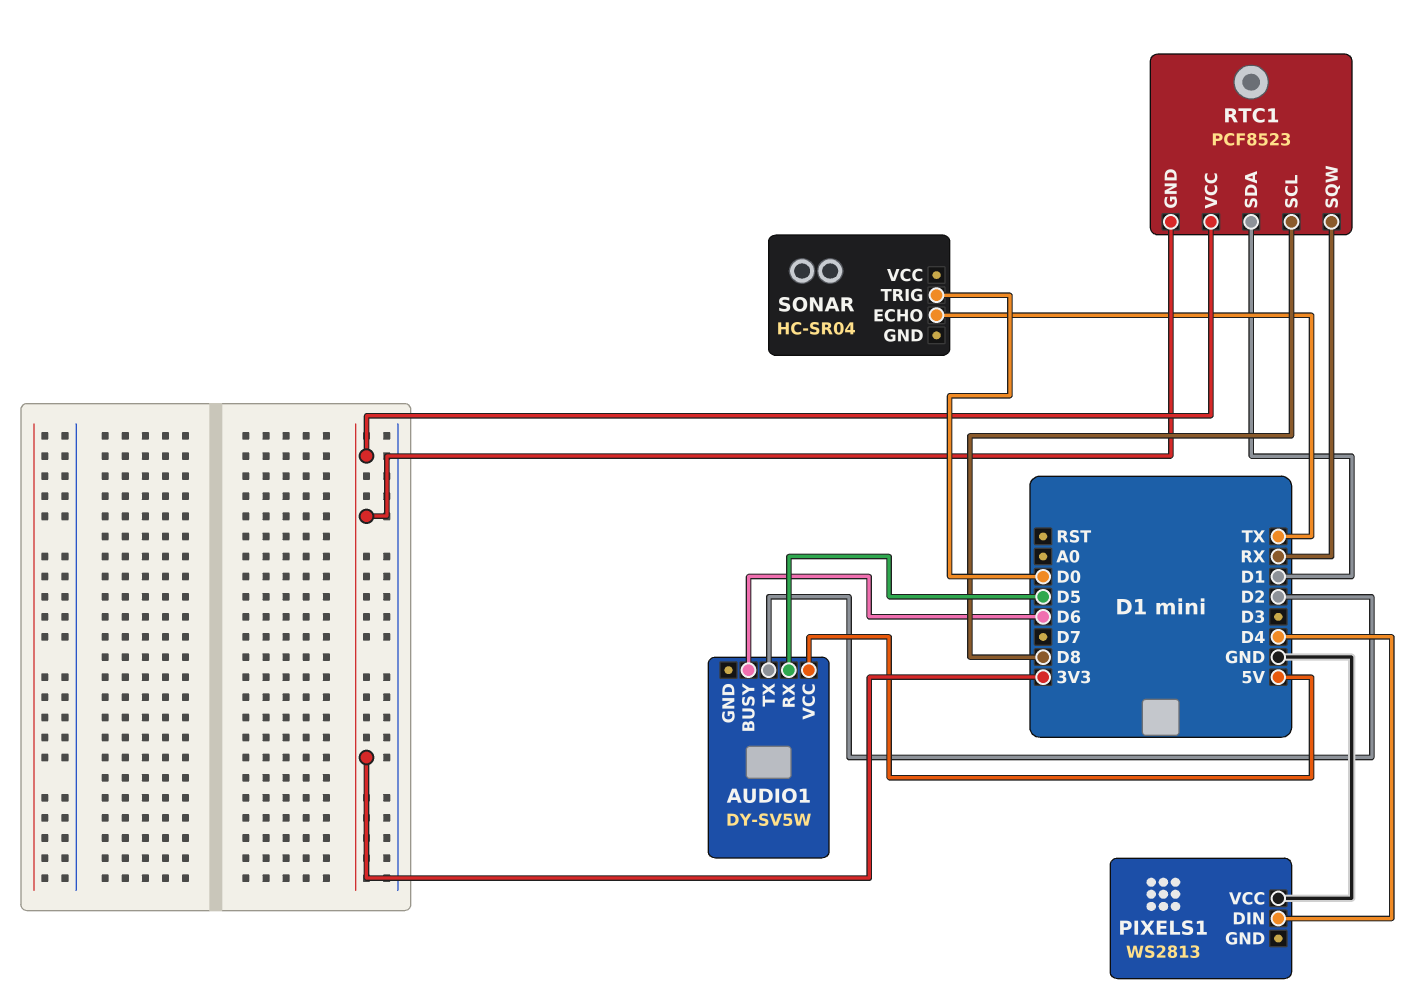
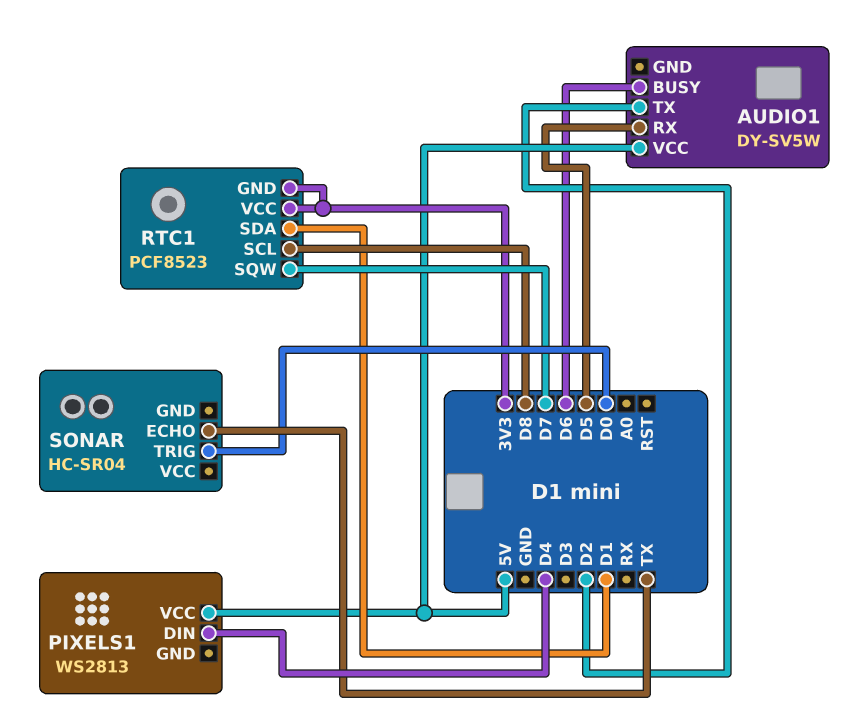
PIXELS1 pin VCC: GND -> 5V
RTC1 pin SQW: RX -> D7

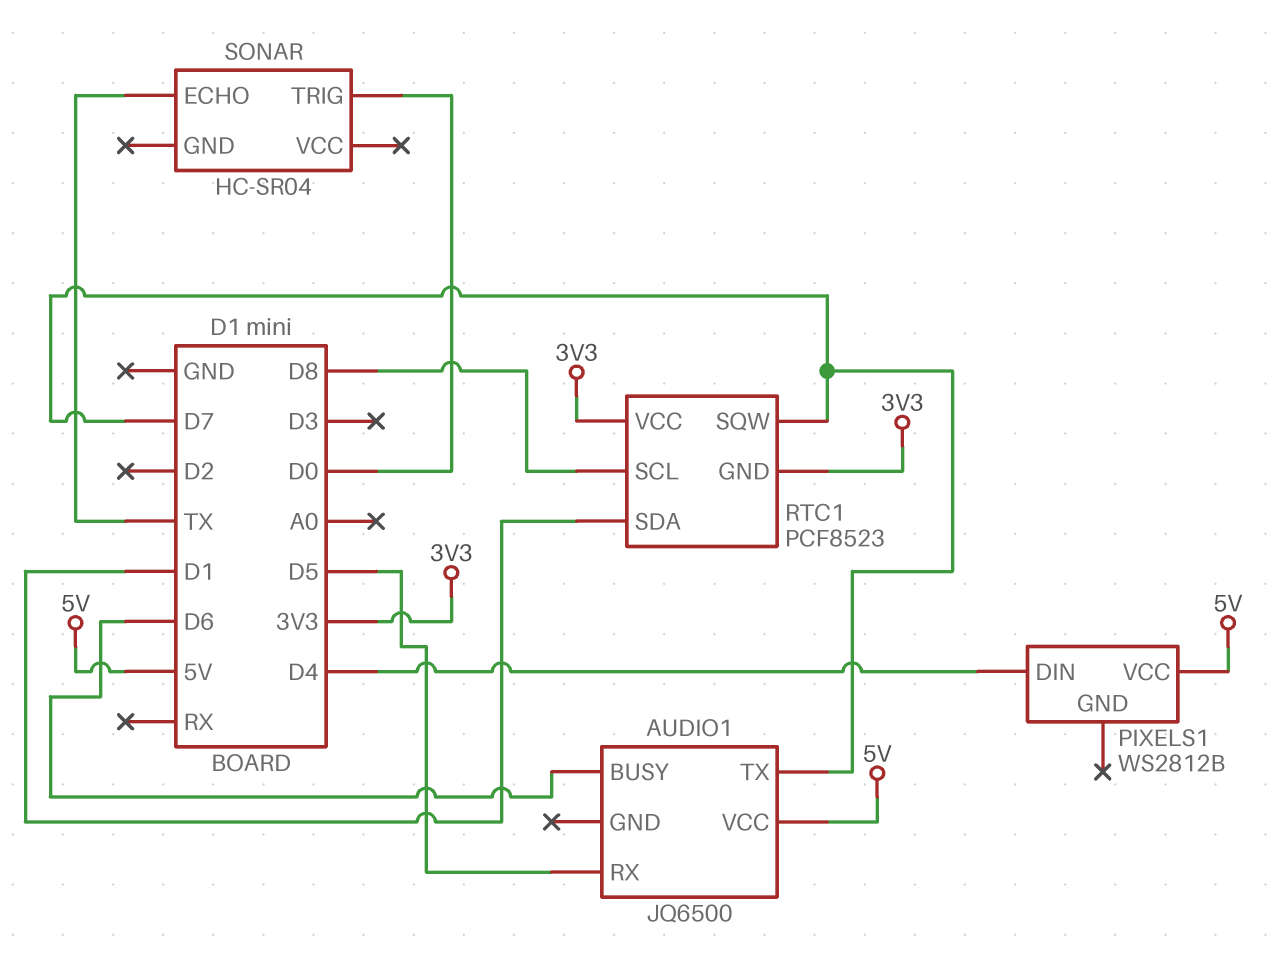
AUDIO1: DY-SV5W -> JQ6500
AUDIO1 pin TX: D2 -> D7
PIXELS1: WS2813 -> WS2812B

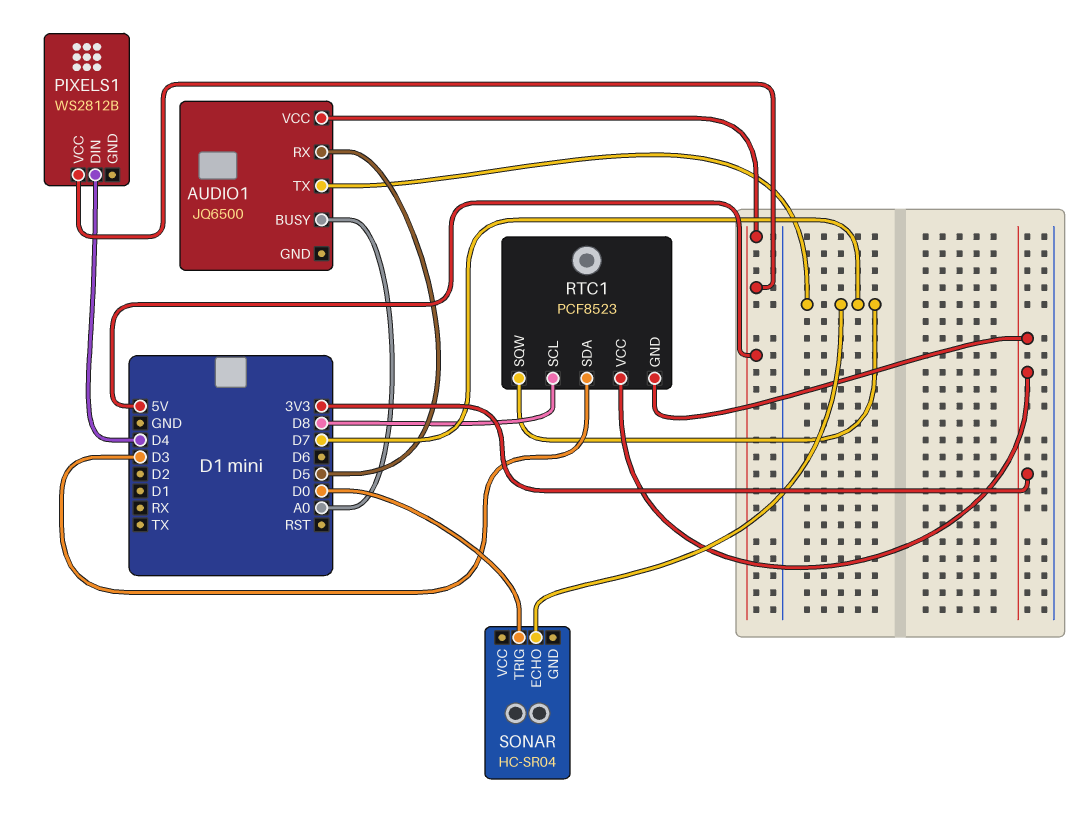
AUDIO1 pin BUSY: D6 -> A0
RTC1 pin SDA: D1 -> D3
SONAR pin ECHO: TX -> D7

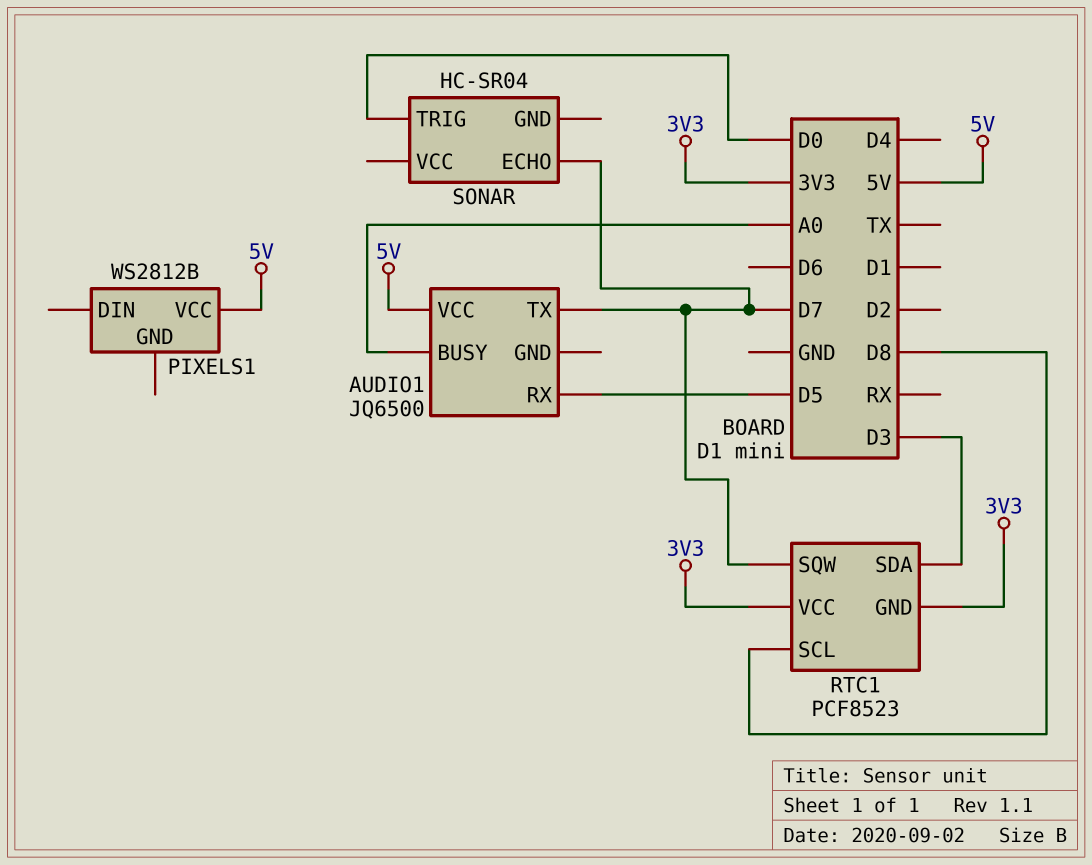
PIXELS1 pin DIN: D4 -> none

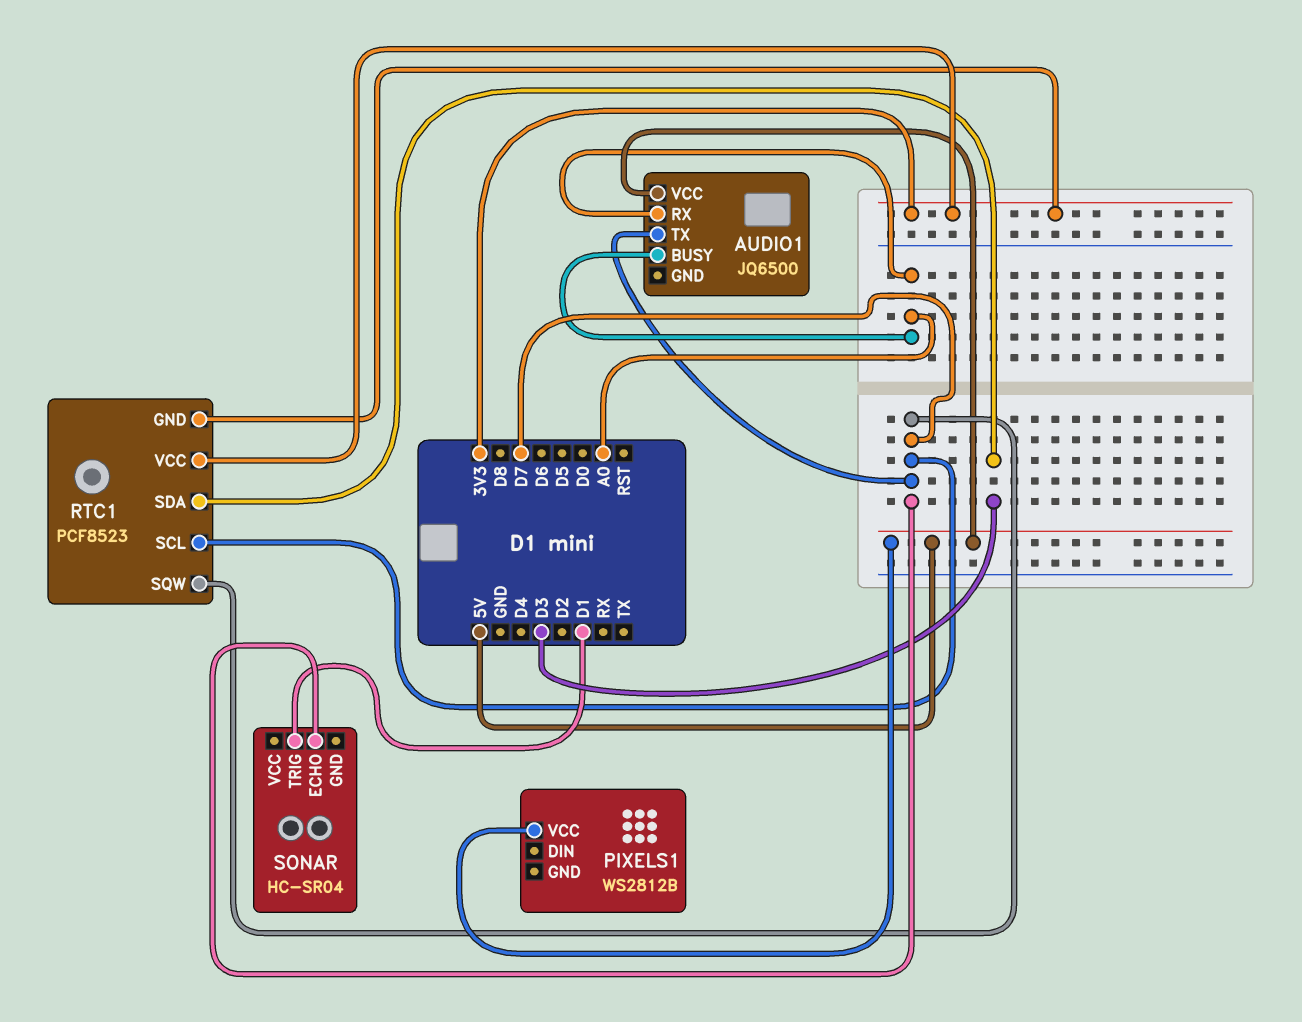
AUDIO1 pin RX: D5 -> A0
RTC1 pin SCL: D8 -> D7
SONAR pin TRIG: D0 -> D1

